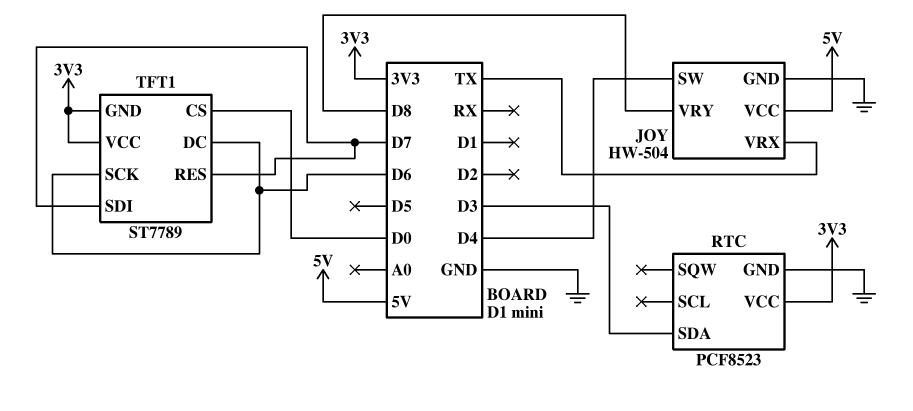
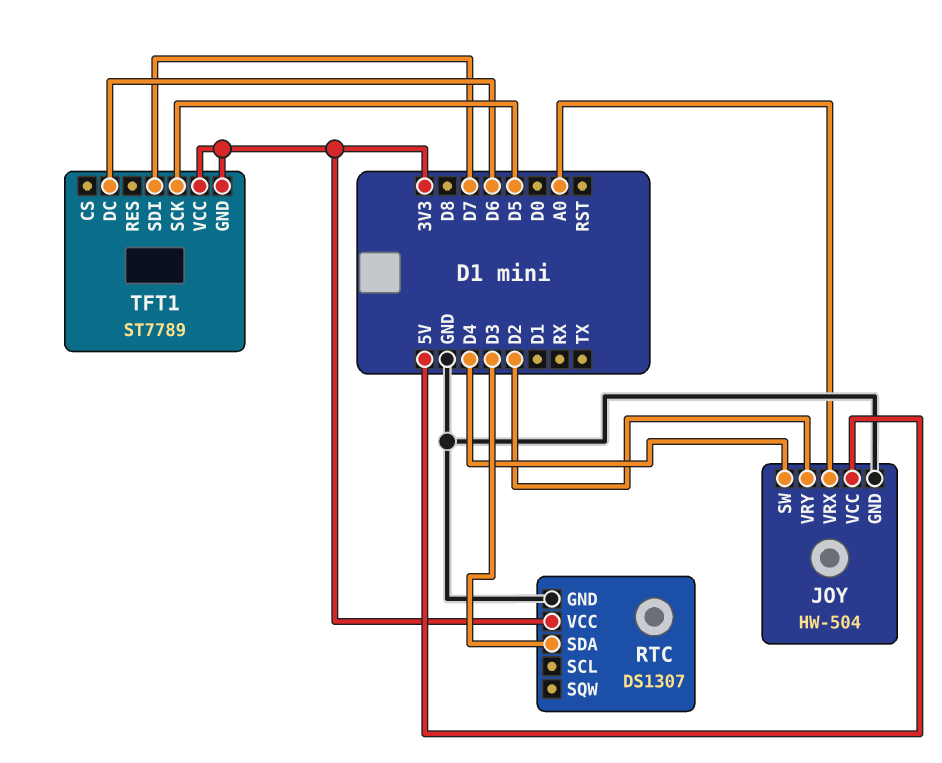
JOY pin VRX: TX -> A0
JOY pin VRY: D8 -> D2
RTC: PCF8523 -> DS1307
TFT1 pin CS: D0 -> none
TFT1 pin RES: D7 -> none
TFT1 pin SCK: D6 -> D5

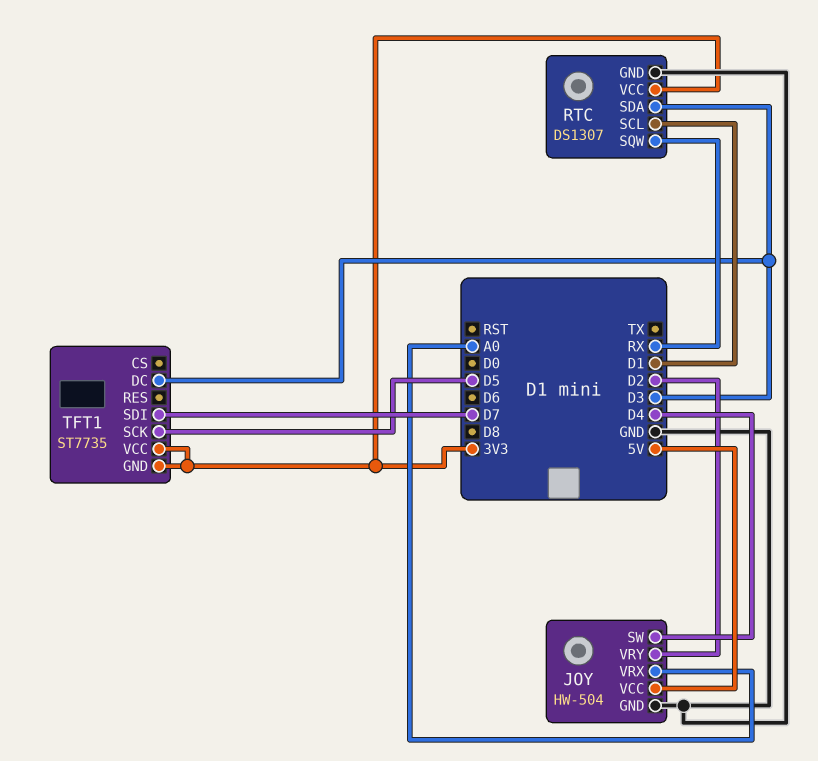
RTC pin SCL: none -> D1
RTC pin SQW: none -> RX
TFT1: ST7789 -> ST7735
TFT1 pin DC: D6 -> D3

